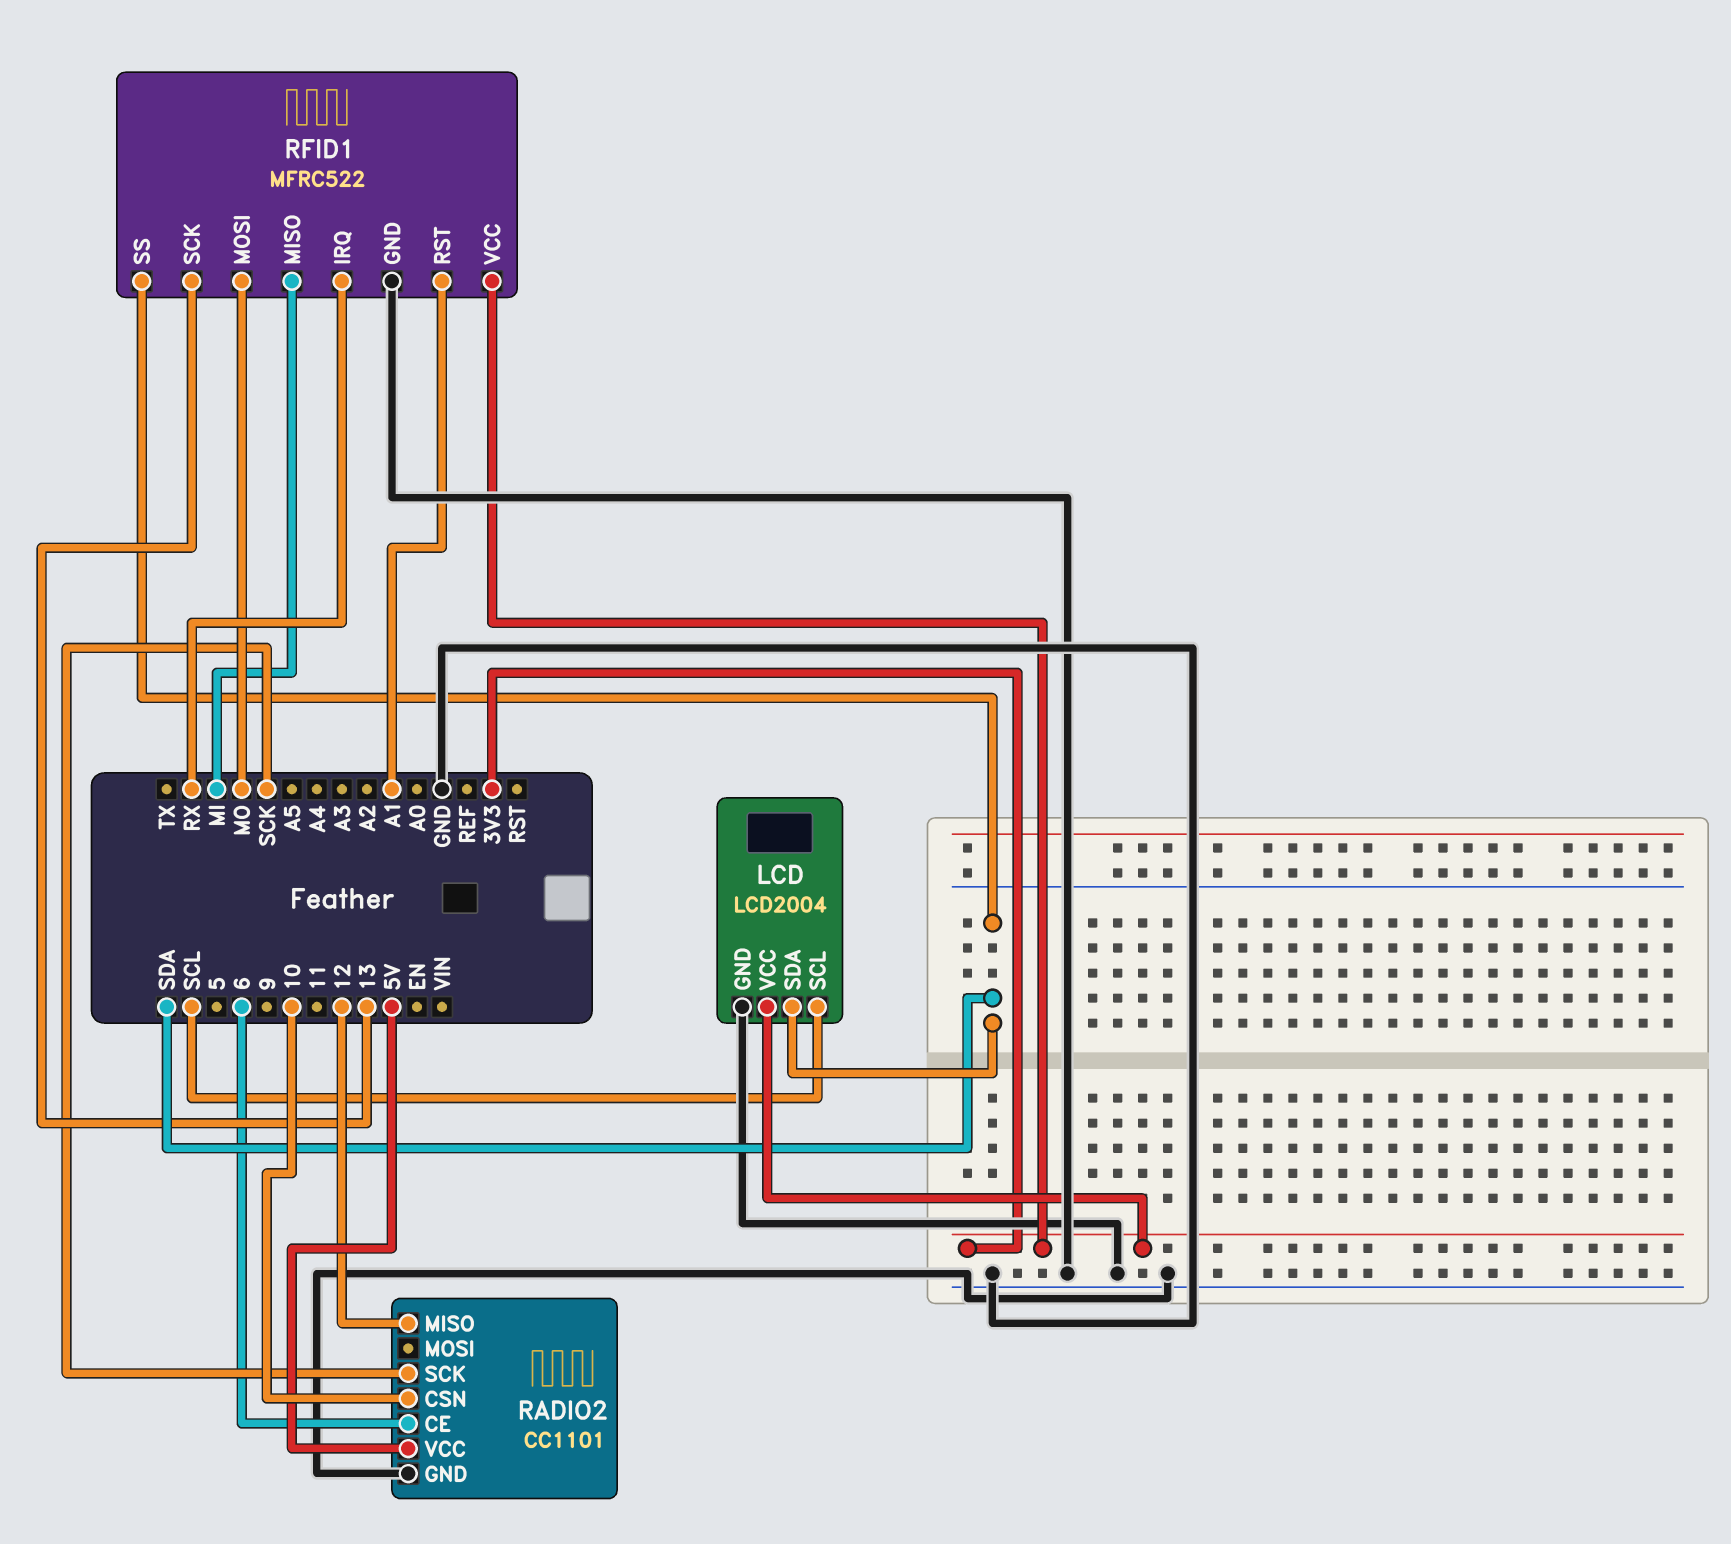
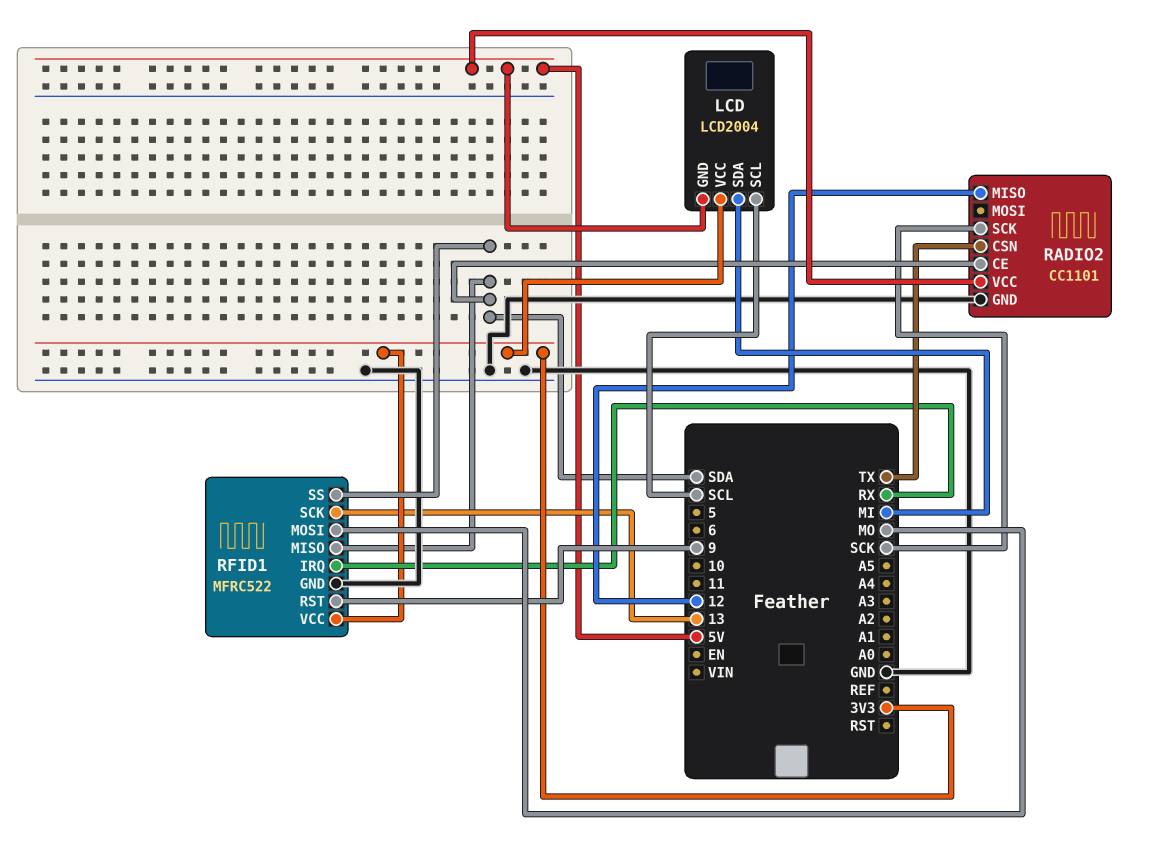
LCD pin GND: GND -> 5V
LCD pin SDA: SDA -> MI
RADIO2 pin CE: 6 -> SDA
RADIO2 pin CSN: 10 -> TX
RFID1 pin MISO: MI -> SDA
RFID1 pin RST: A1 -> 9

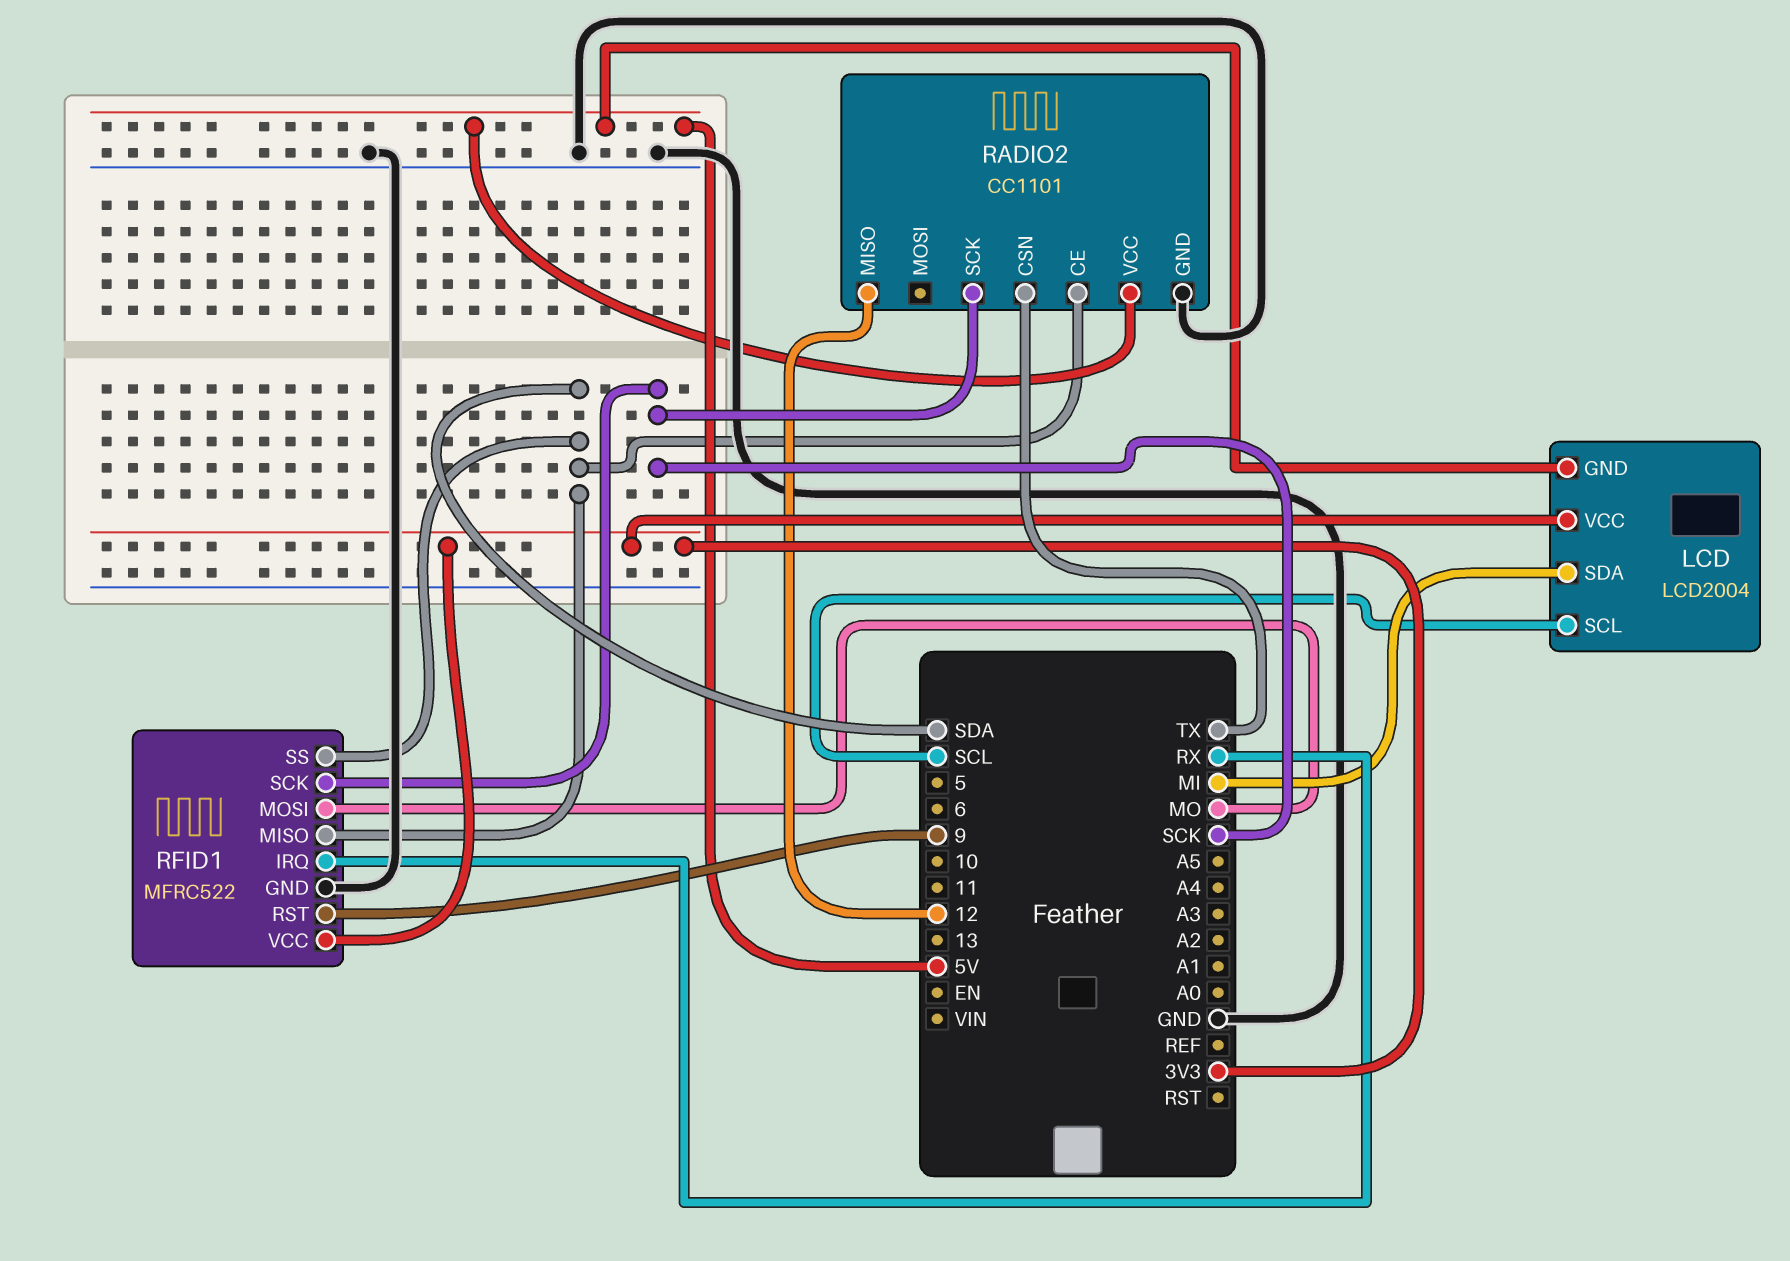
RFID1 pin SCK: 13 -> SCK

